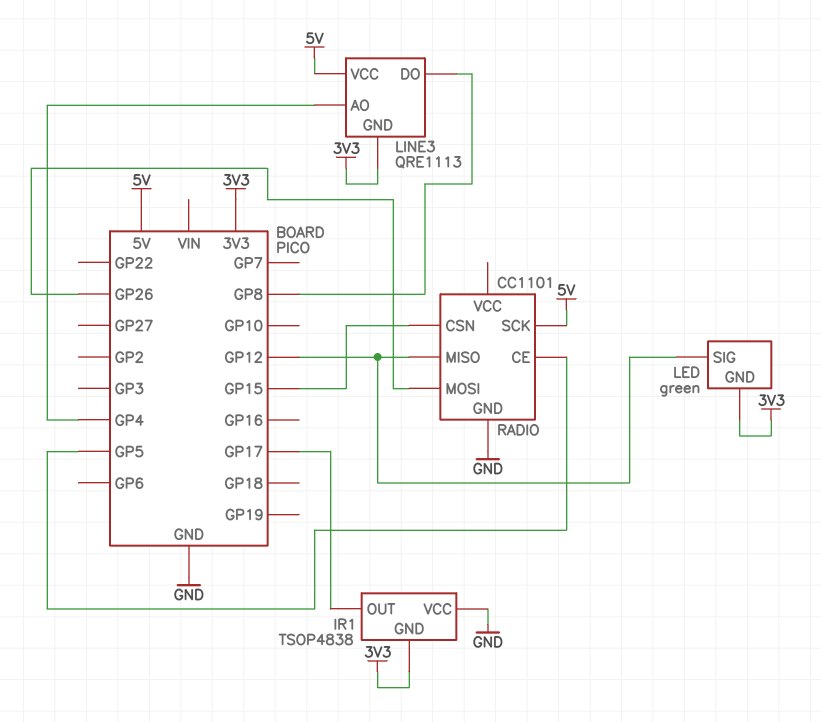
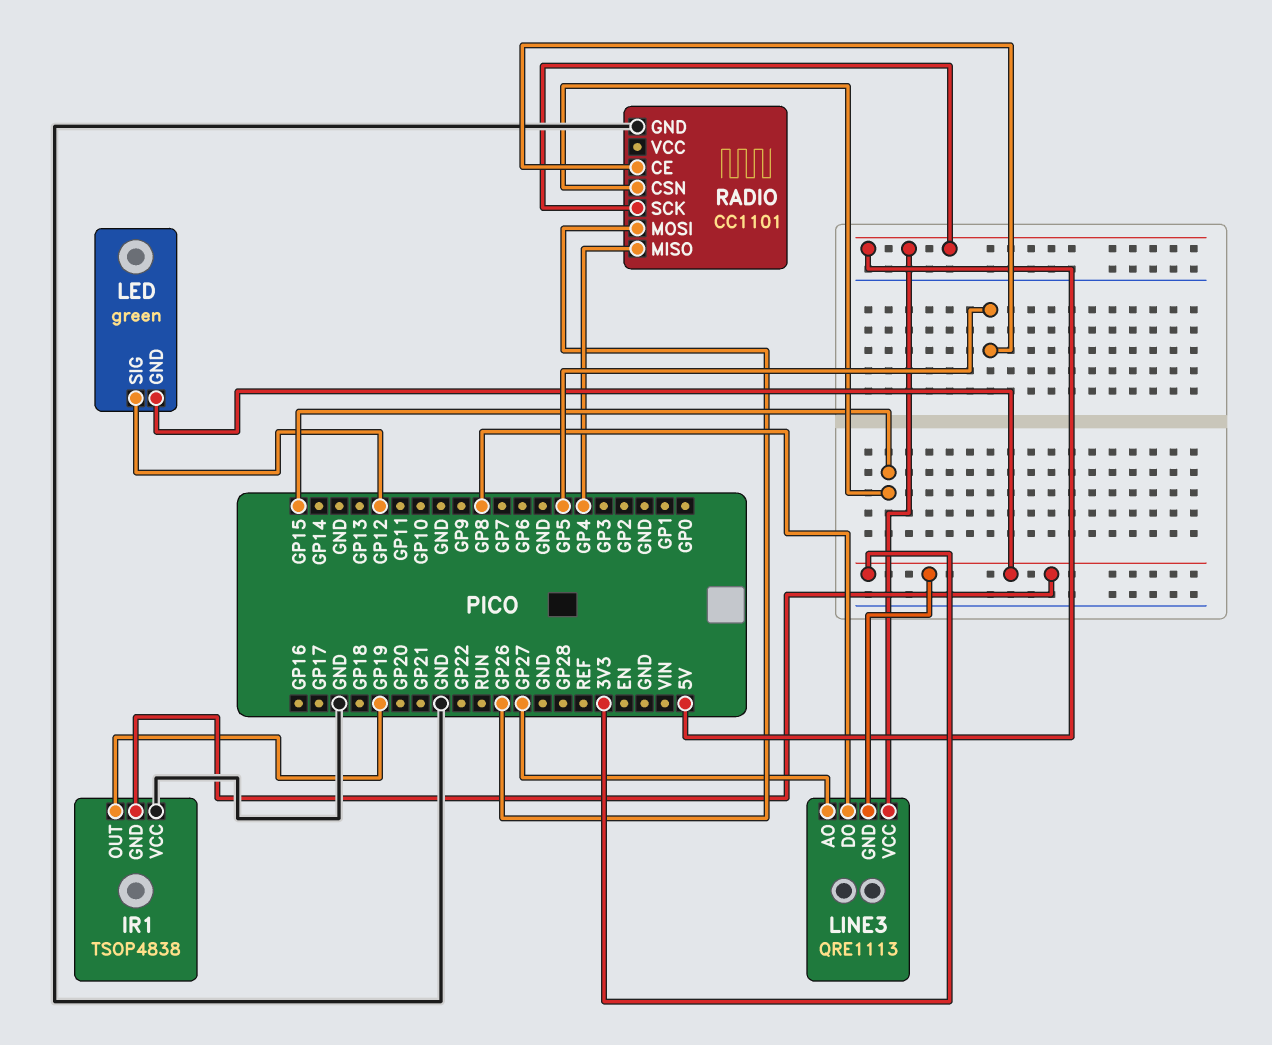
IR1 pin OUT: GP17 -> GP19
LINE3 pin AO: GP4 -> GP27
RADIO pin MISO: GP12 -> GP4

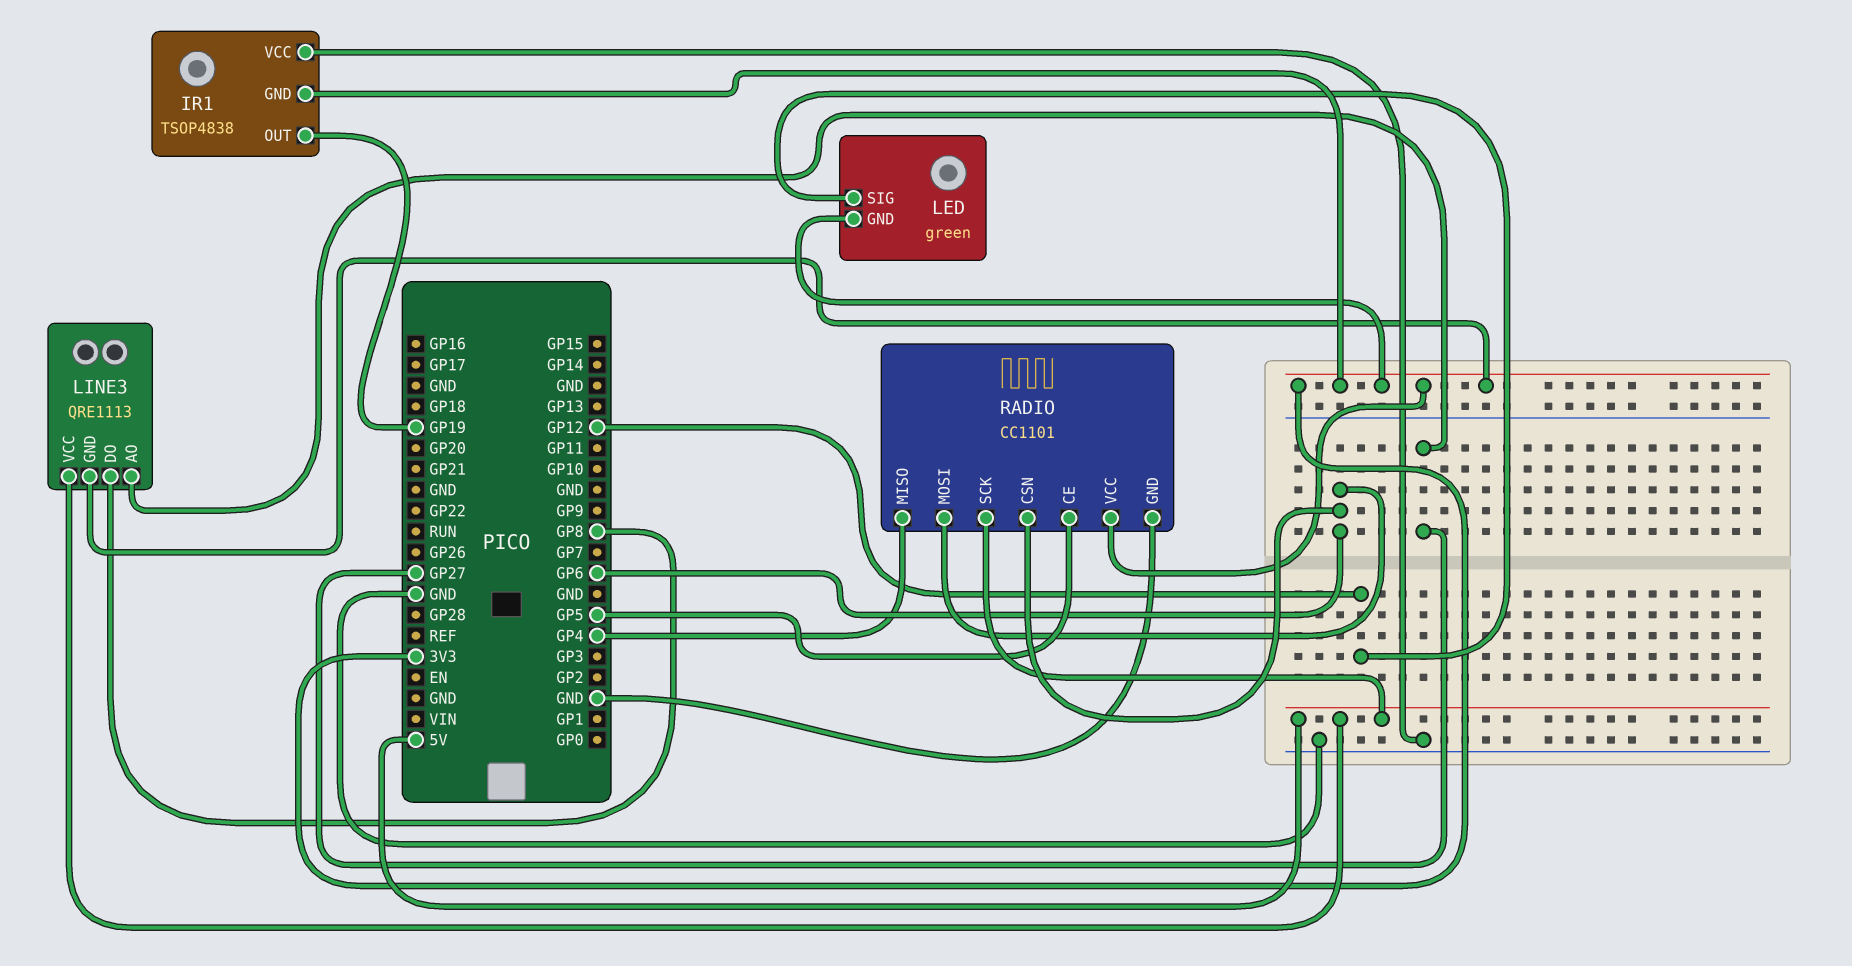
RADIO pin CSN: GP15 -> GP6
RADIO pin MOSI: GP26 -> GP6
RADIO pin VCC: none -> 3V3

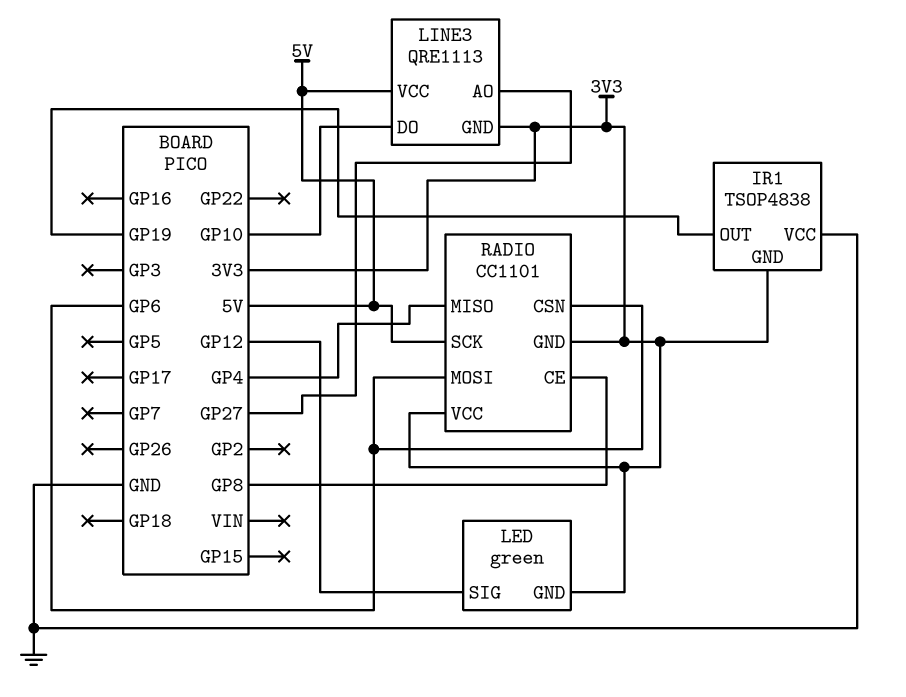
LINE3 pin DO: GP8 -> GP10
RADIO pin CE: GP5 -> GP8
RADIO pin GND: GND -> 3V3

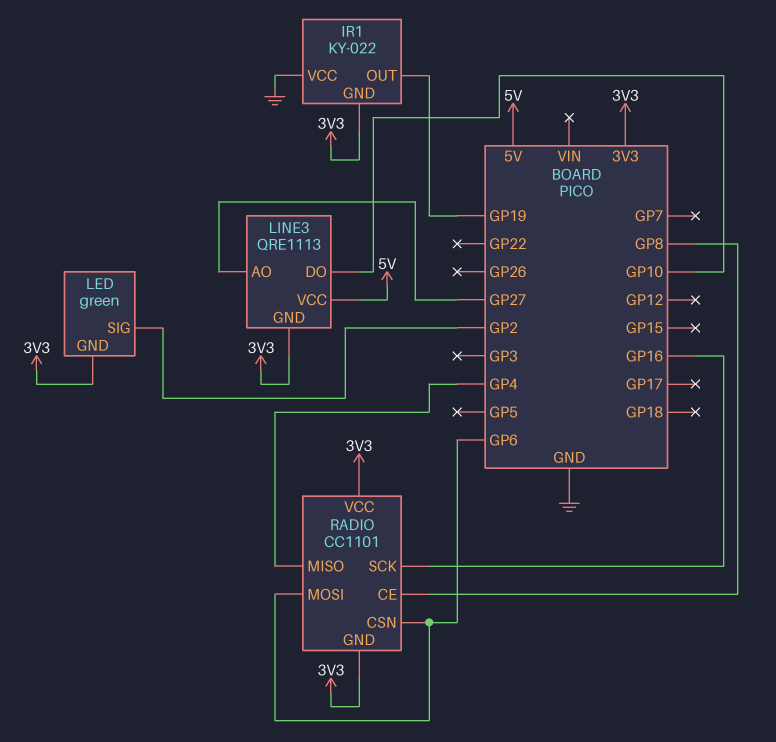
IR1: TSOP4838 -> KY-022
LED pin SIG: GP12 -> GP2
RADIO pin SCK: 5V -> GP16

